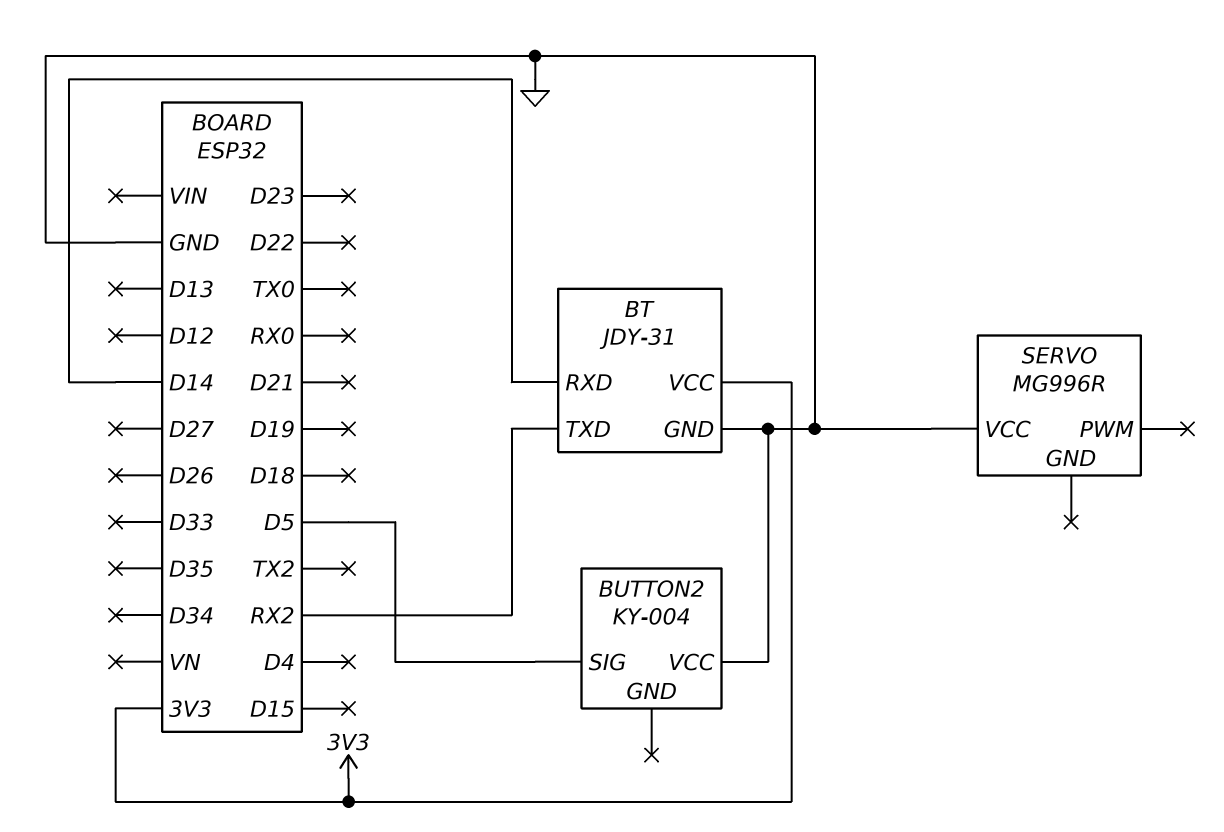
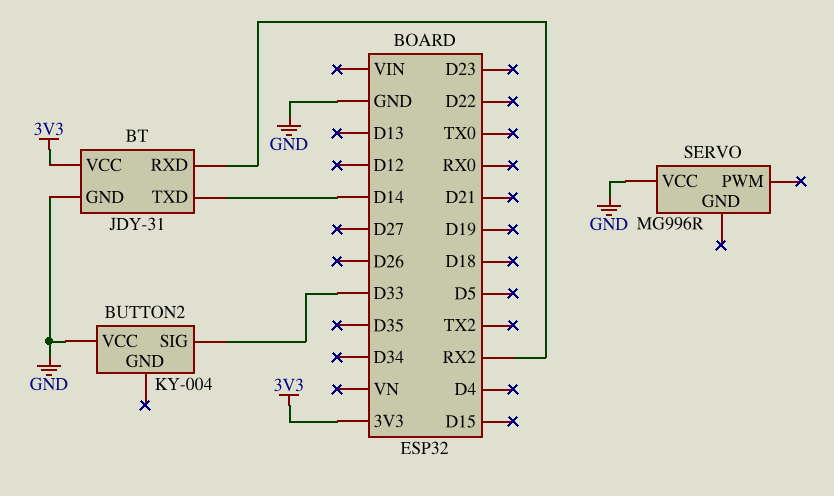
BT pin RXD: D14 -> RX2
BT pin TXD: RX2 -> D14
BUTTON2 pin SIG: D5 -> D33

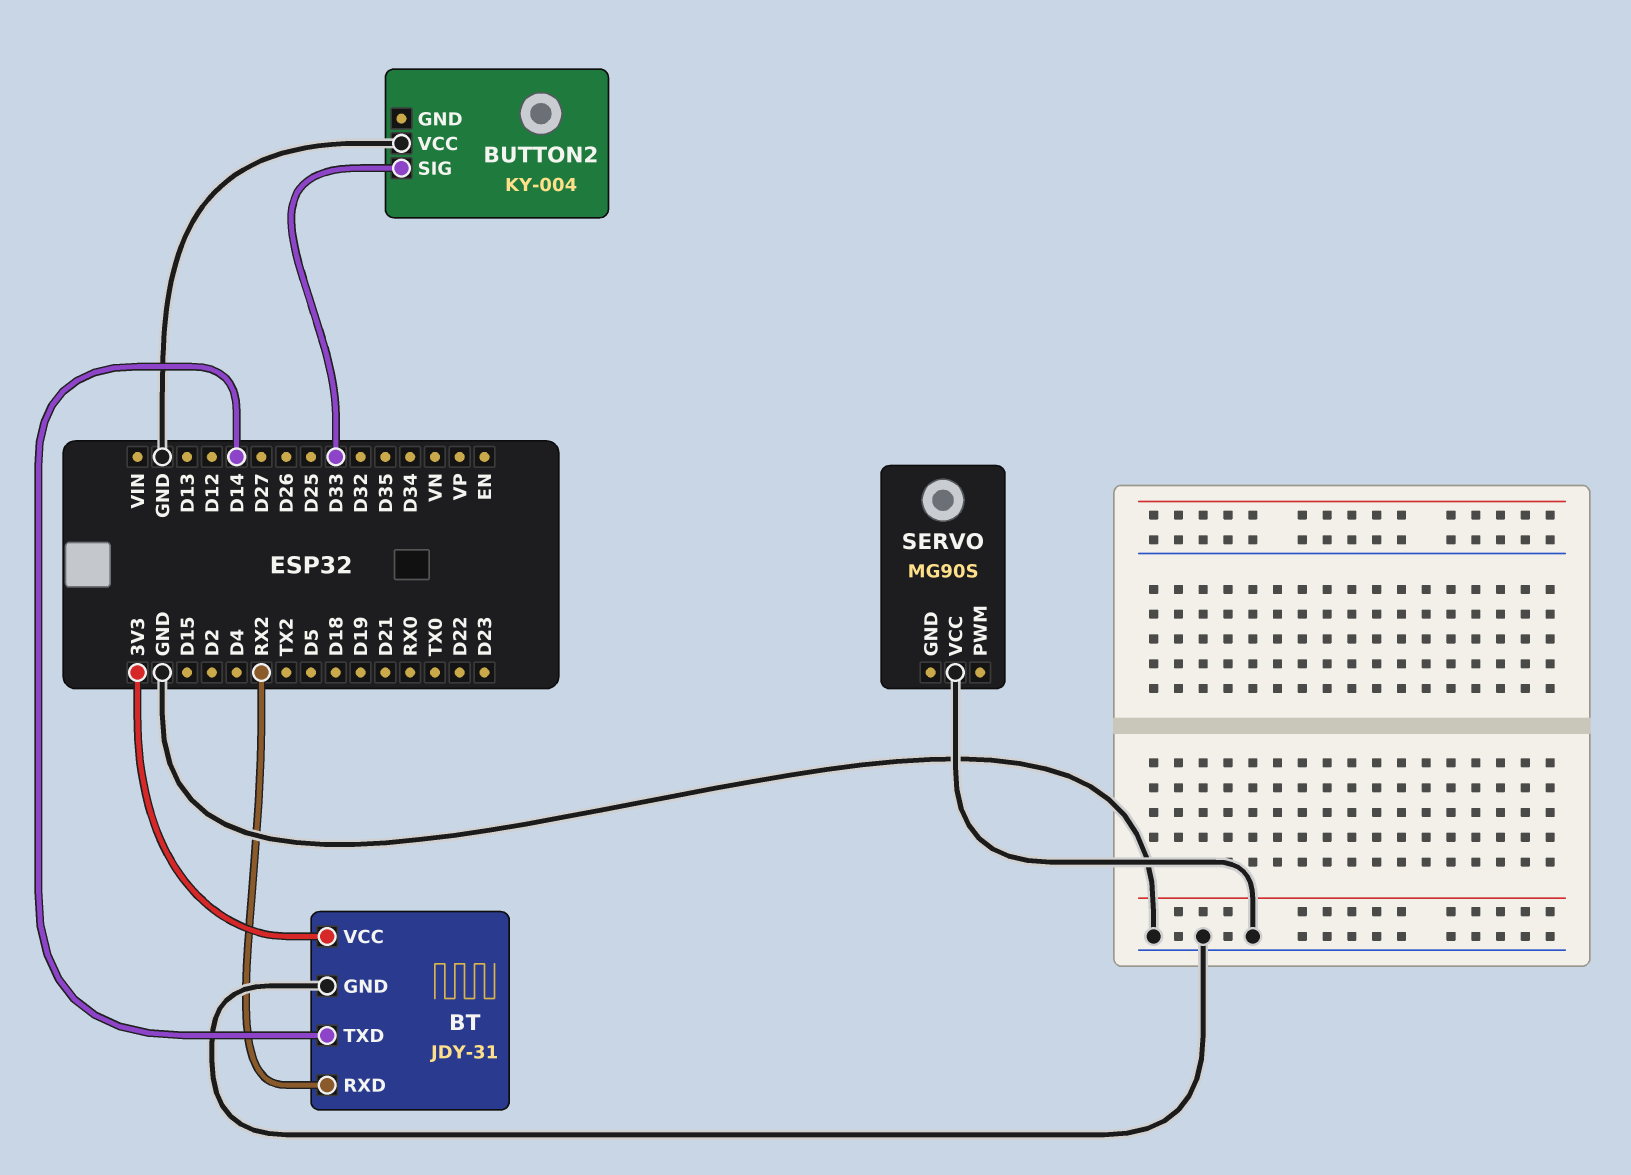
SERVO: MG996R -> MG90S

